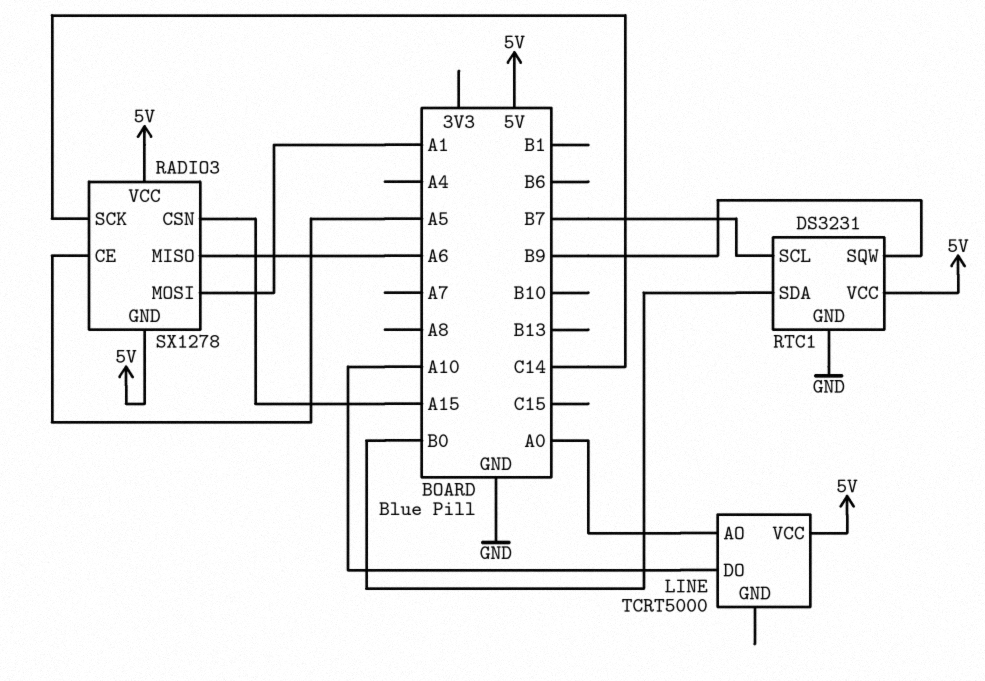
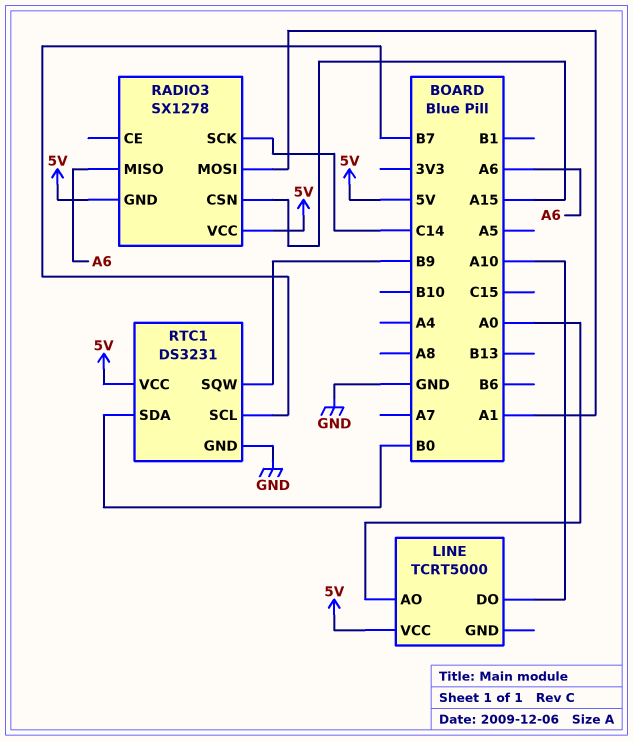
RADIO3 pin CE: A5 -> none

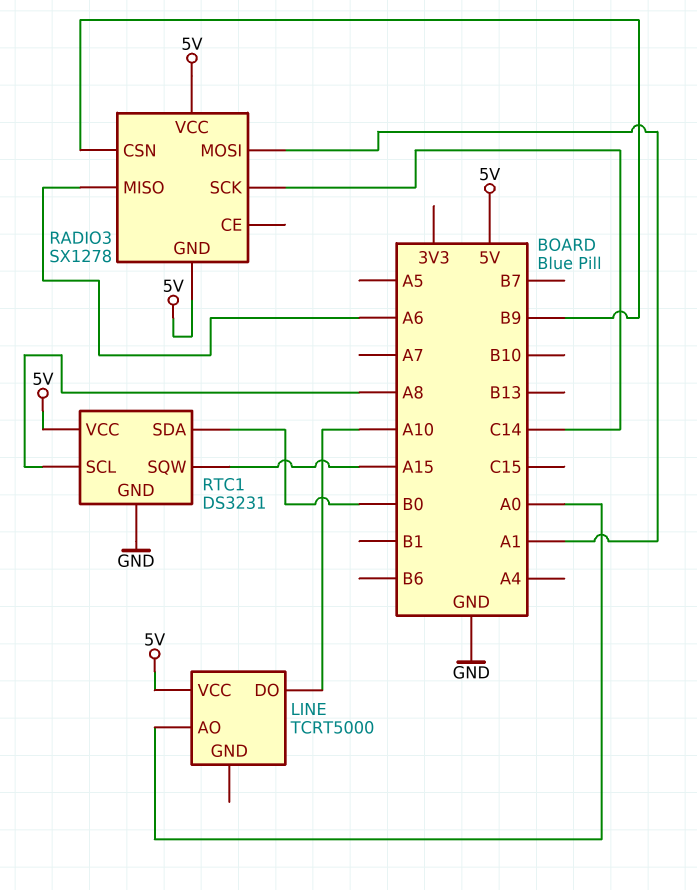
RADIO3 pin CSN: A15 -> B9
RTC1 pin SCL: B7 -> A8
RTC1 pin SQW: B9 -> A15

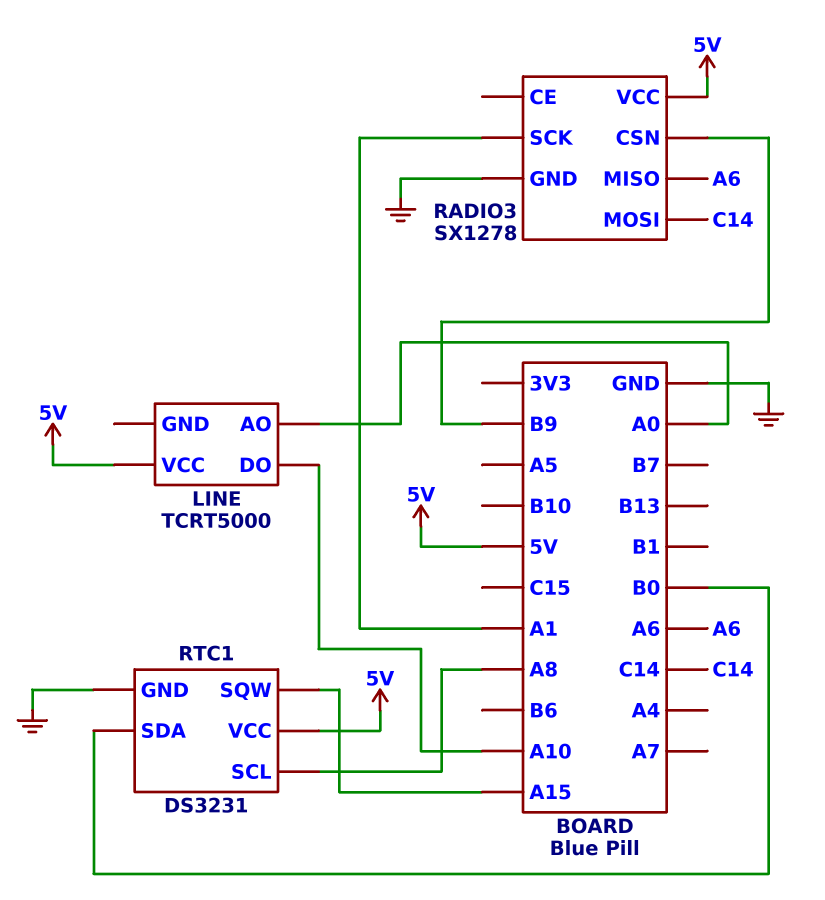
RADIO3 pin GND: 5V -> GND
RADIO3 pin MOSI: A1 -> C14
RADIO3 pin SCK: C14 -> A1

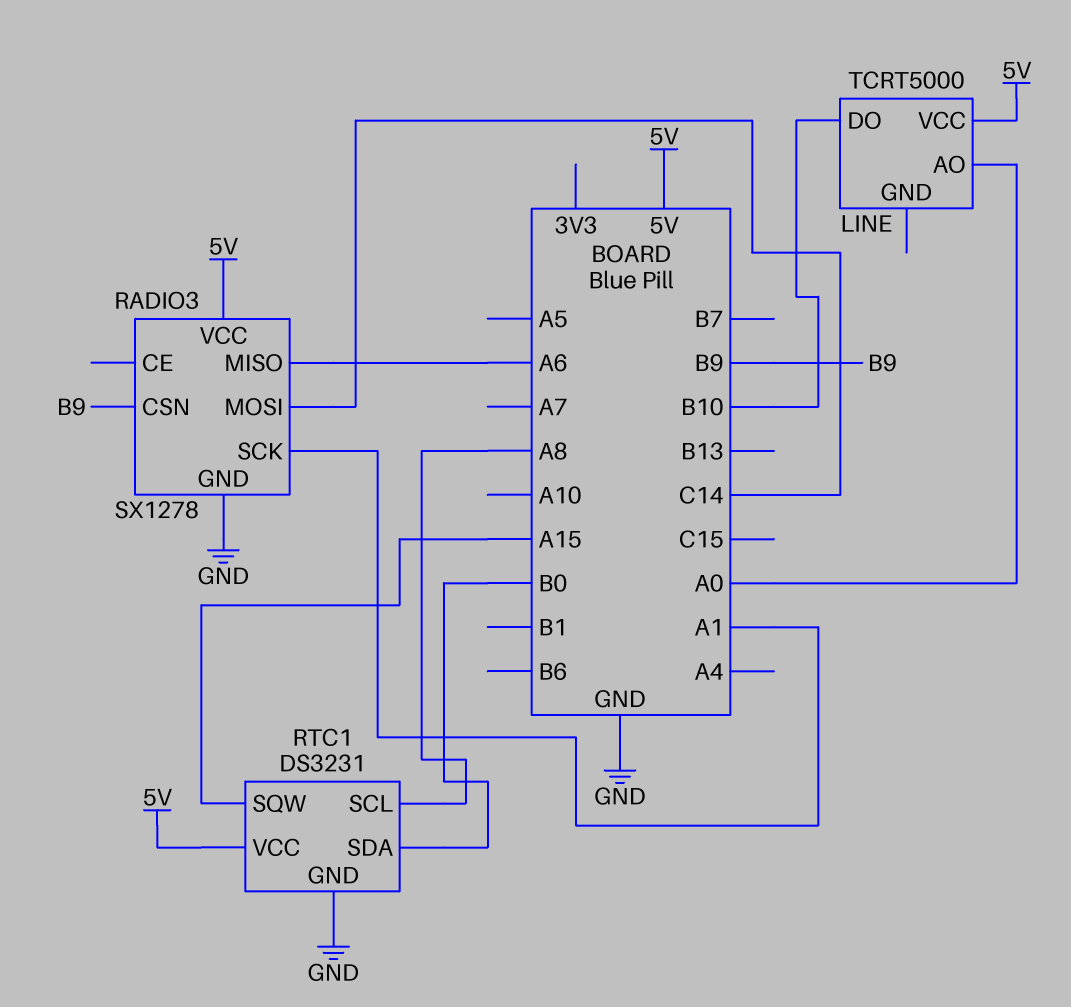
LINE pin DO: A10 -> B10

